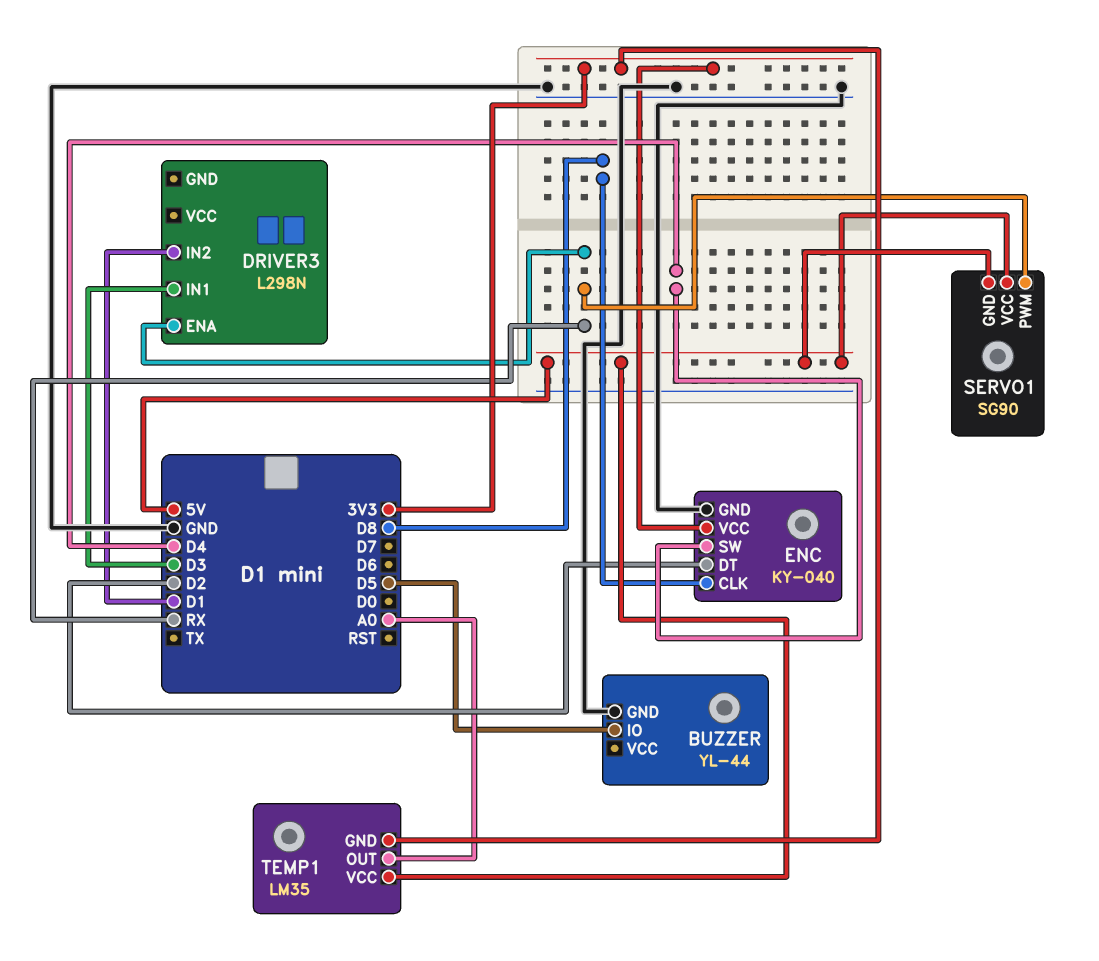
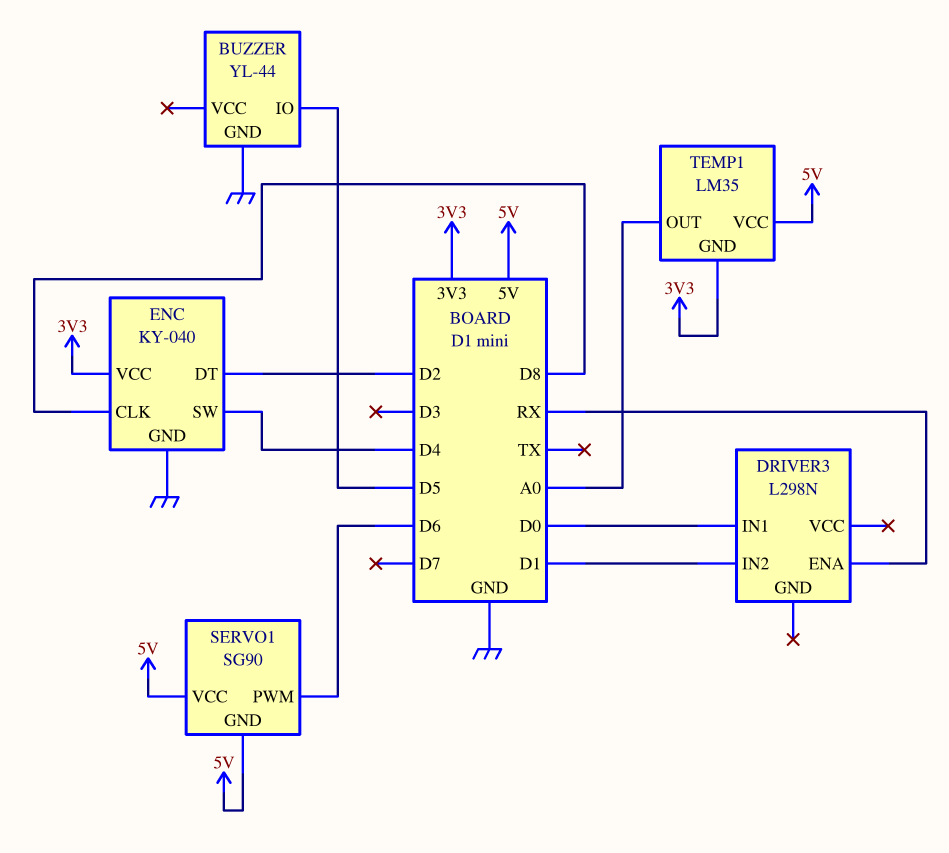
DRIVER3 pin IN1: D3 -> D0
SERVO1 pin PWM: RX -> D6

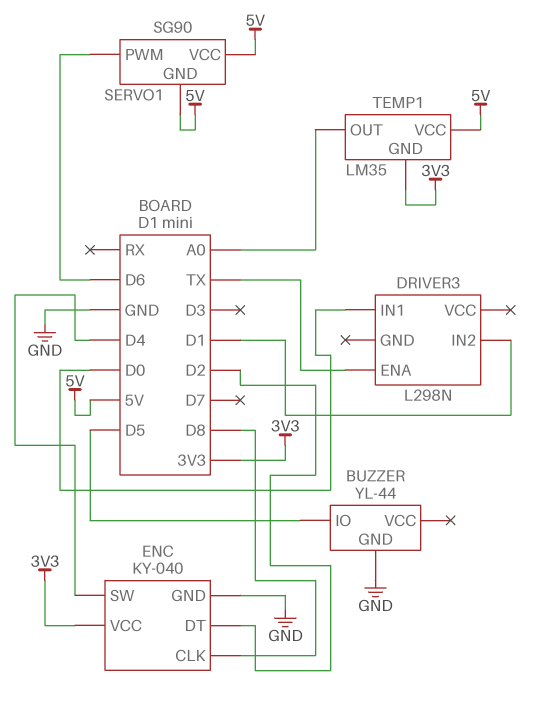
DRIVER3 pin ENA: RX -> TX

